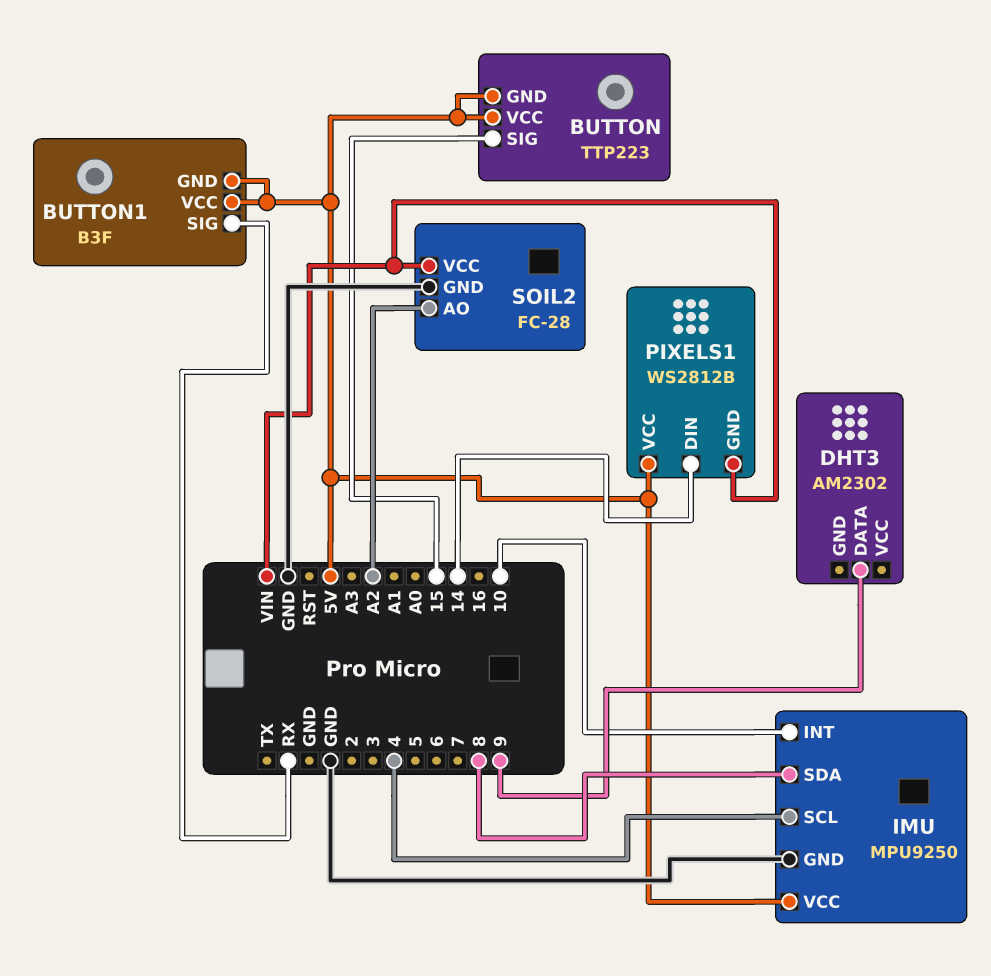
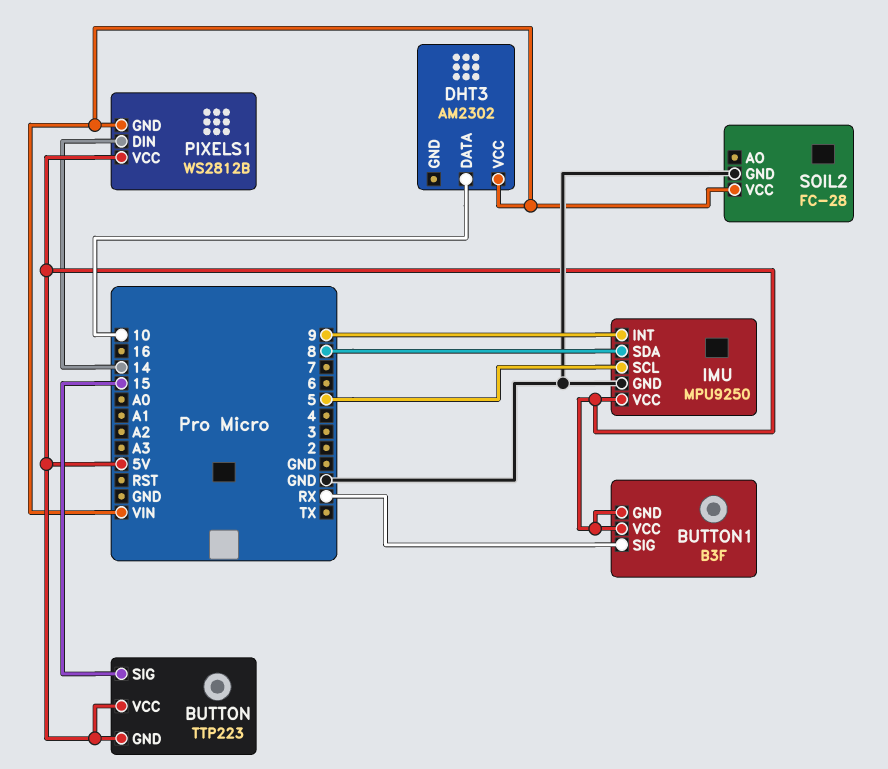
DHT3 pin DATA: 9 -> 10
DHT3 pin VCC: none -> VIN
IMU pin INT: 10 -> 9
IMU pin SCL: 4 -> 5
SOIL2 pin AO: A2 -> none

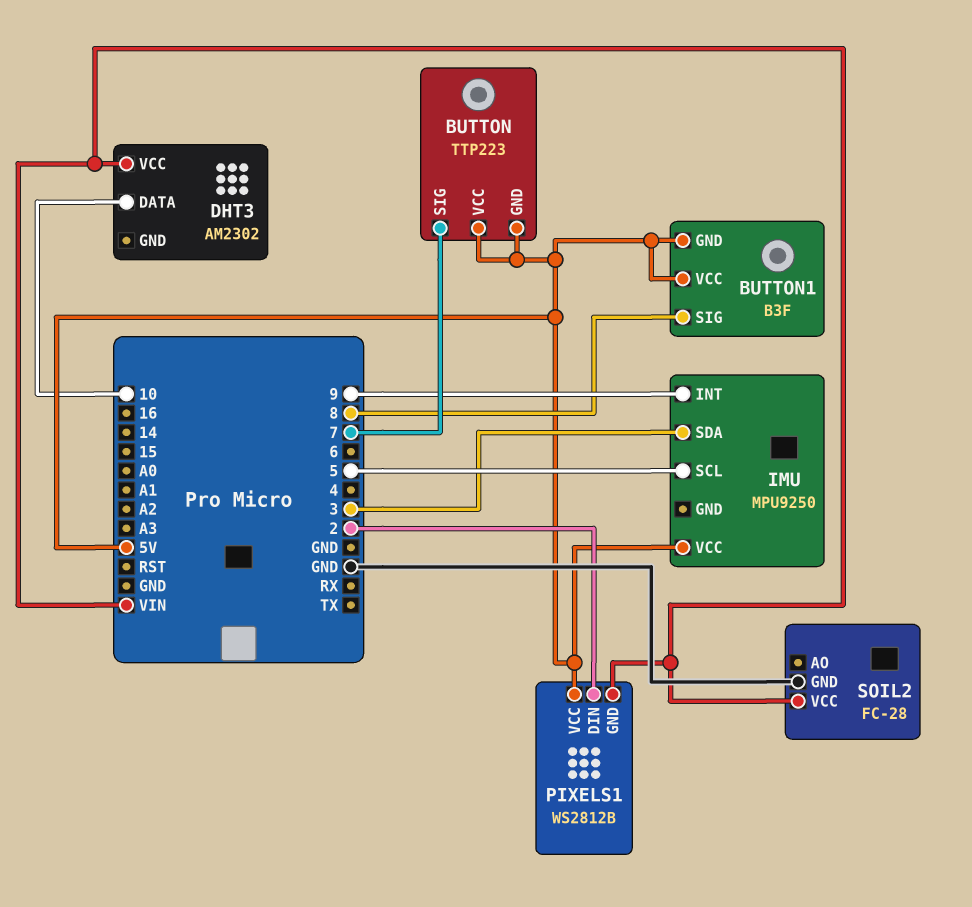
BUTTON pin SIG: 15 -> 7
BUTTON1 pin SIG: RX -> 8
IMU pin GND: GND -> none
IMU pin SDA: 8 -> 3
PIXELS1 pin DIN: 14 -> 2

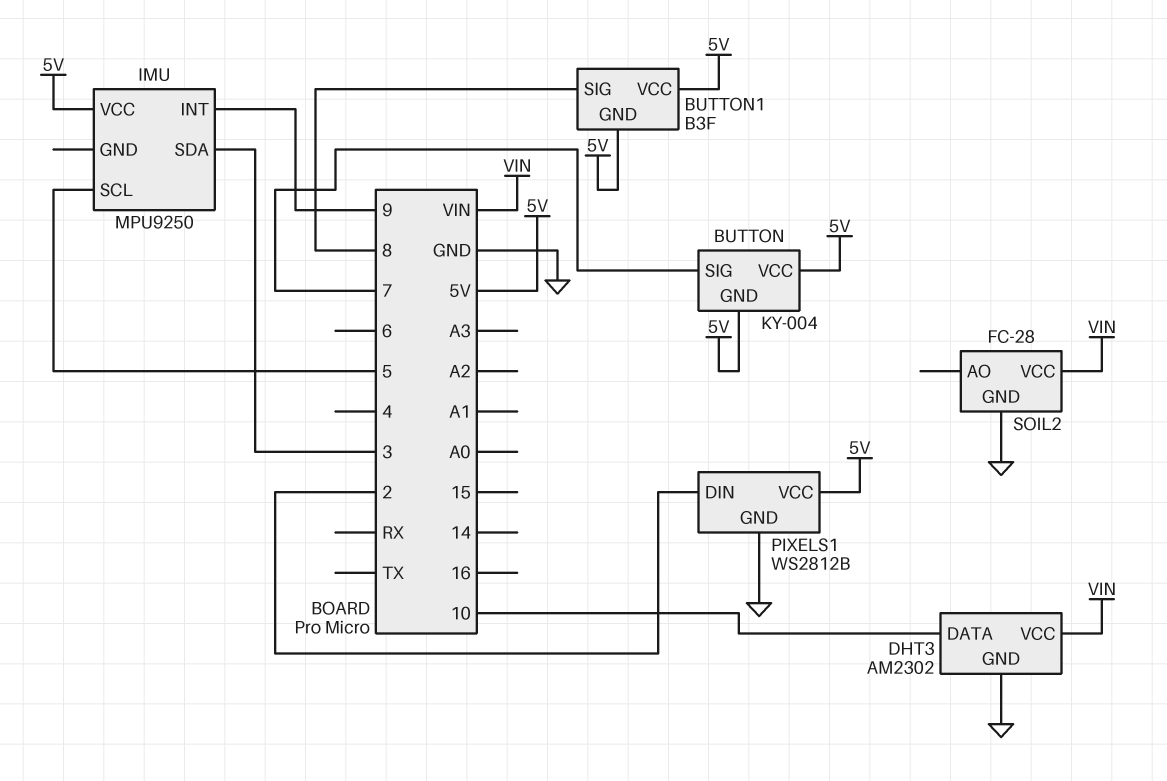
BUTTON: TTP223 -> KY-004
DHT3 pin GND: none -> GND
PIXELS1 pin GND: VIN -> GND

